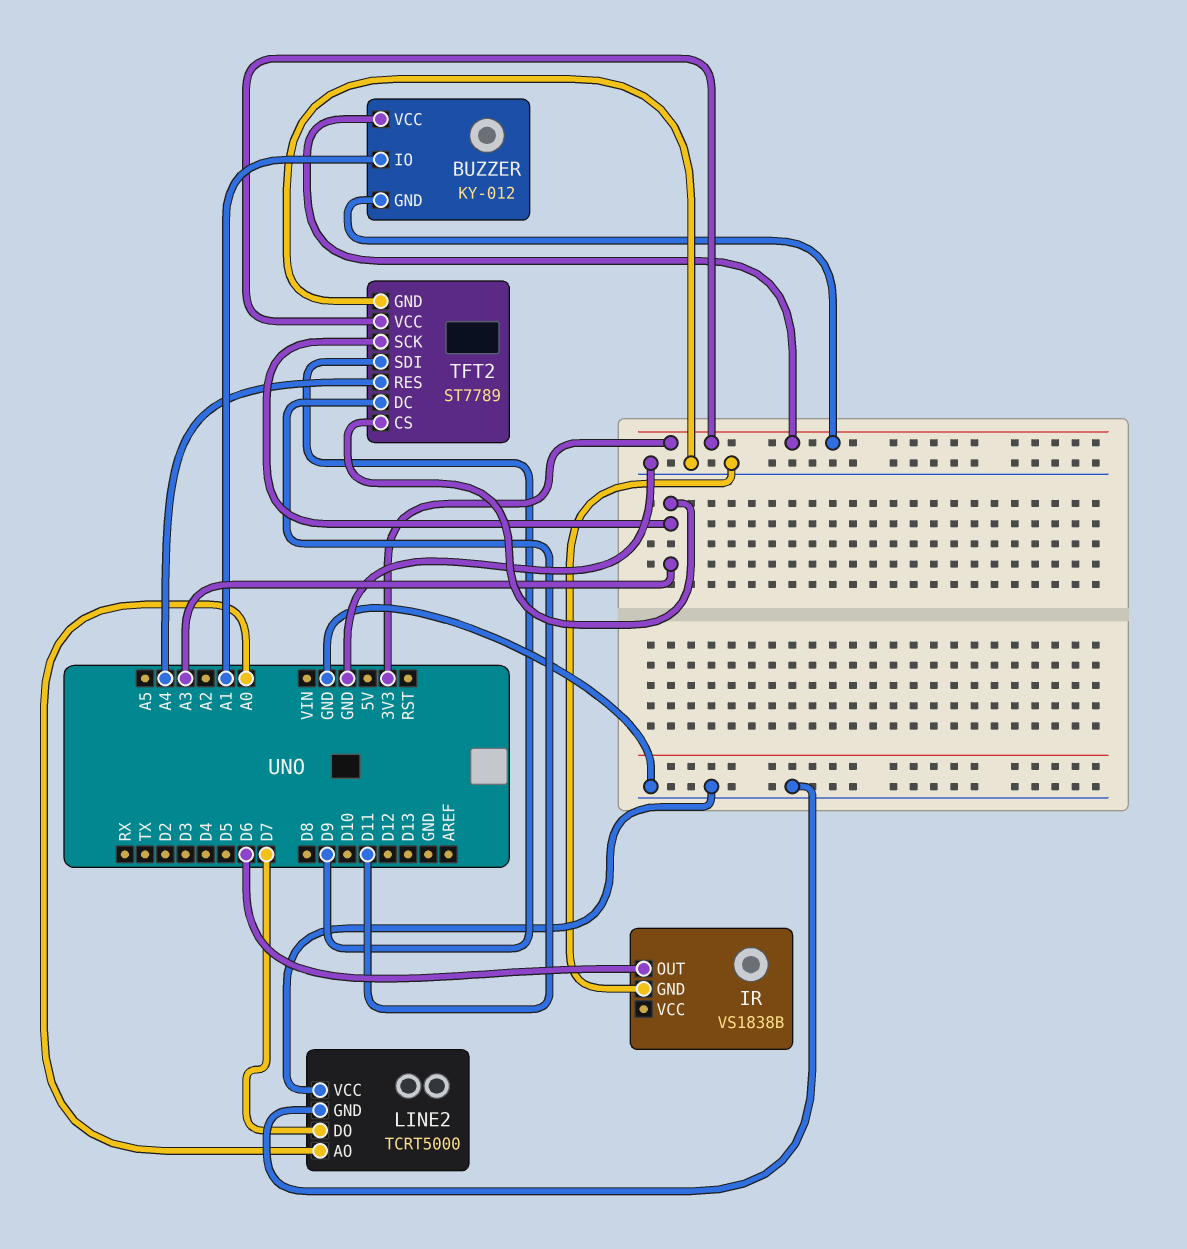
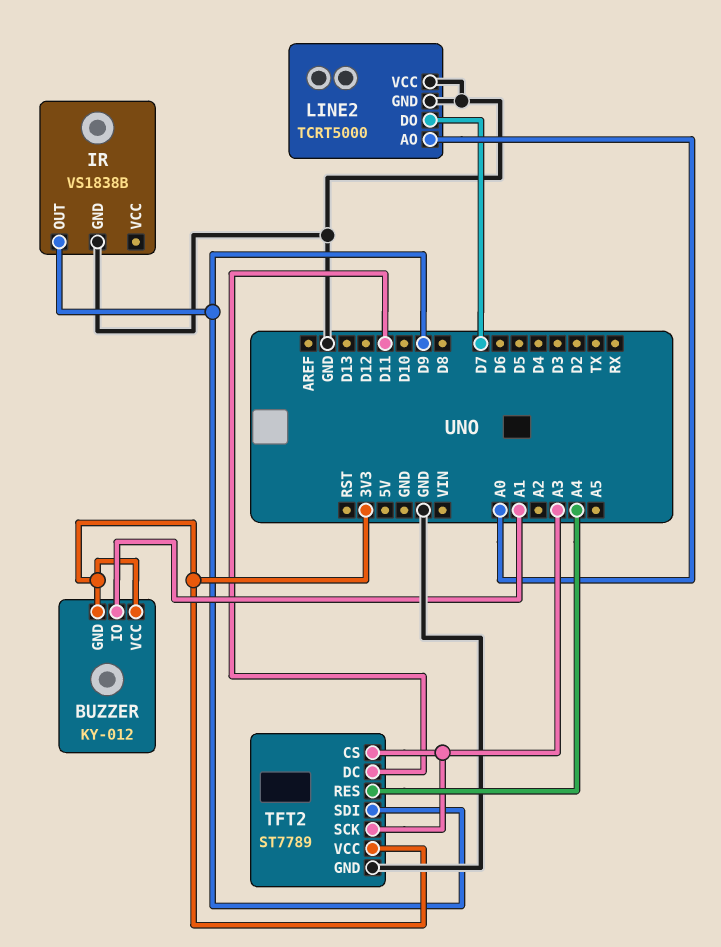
IR pin OUT: D6 -> D9

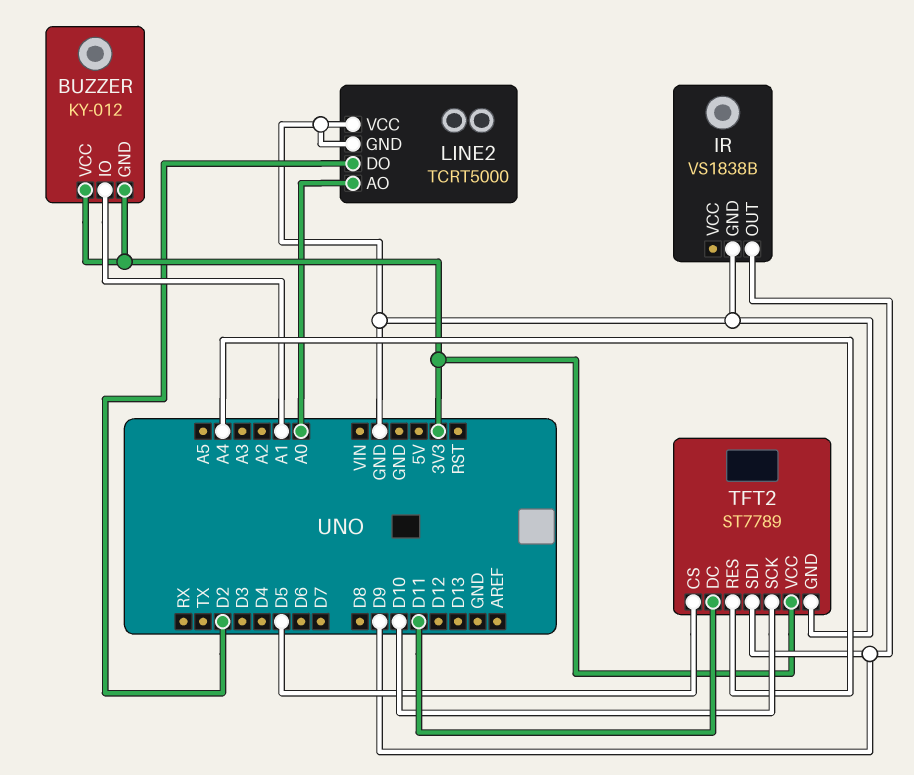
LINE2 pin DO: D7 -> D2
TFT2 pin CS: A3 -> D5
TFT2 pin SCK: A3 -> D10

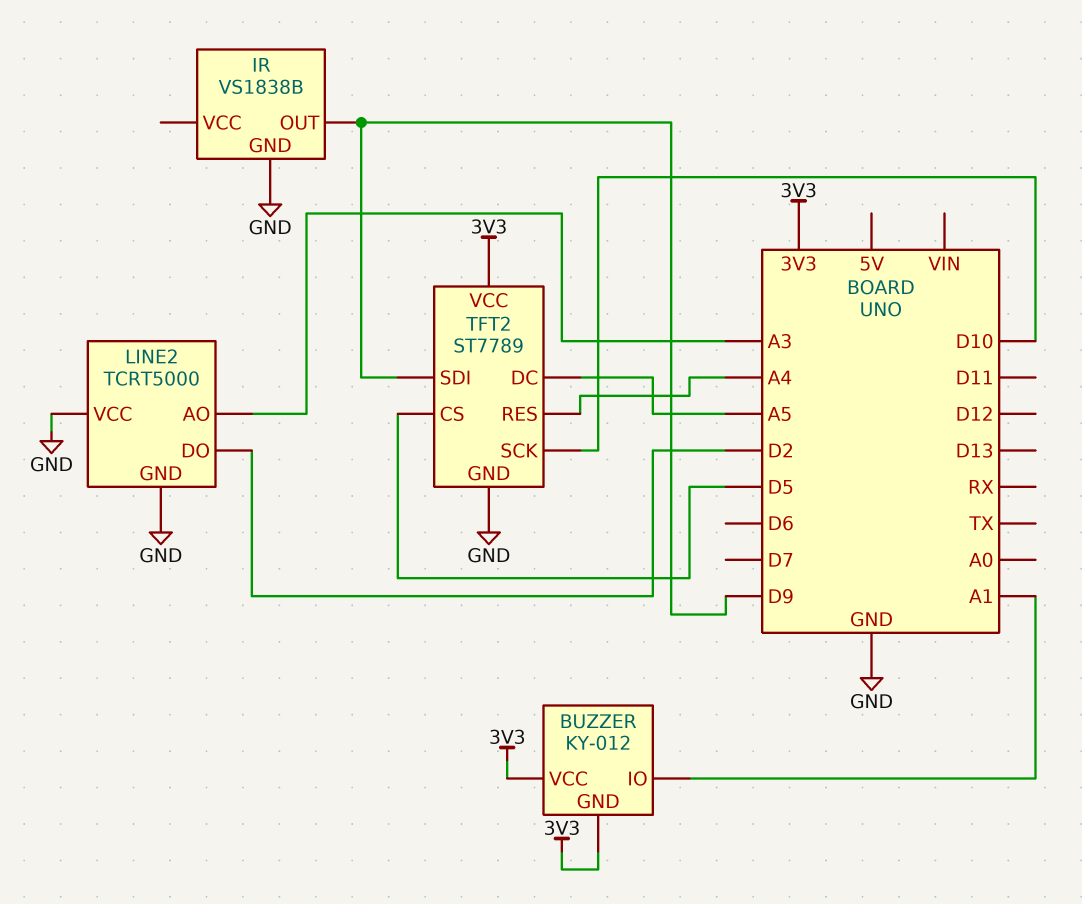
LINE2 pin AO: A0 -> A3
TFT2 pin DC: D11 -> A5

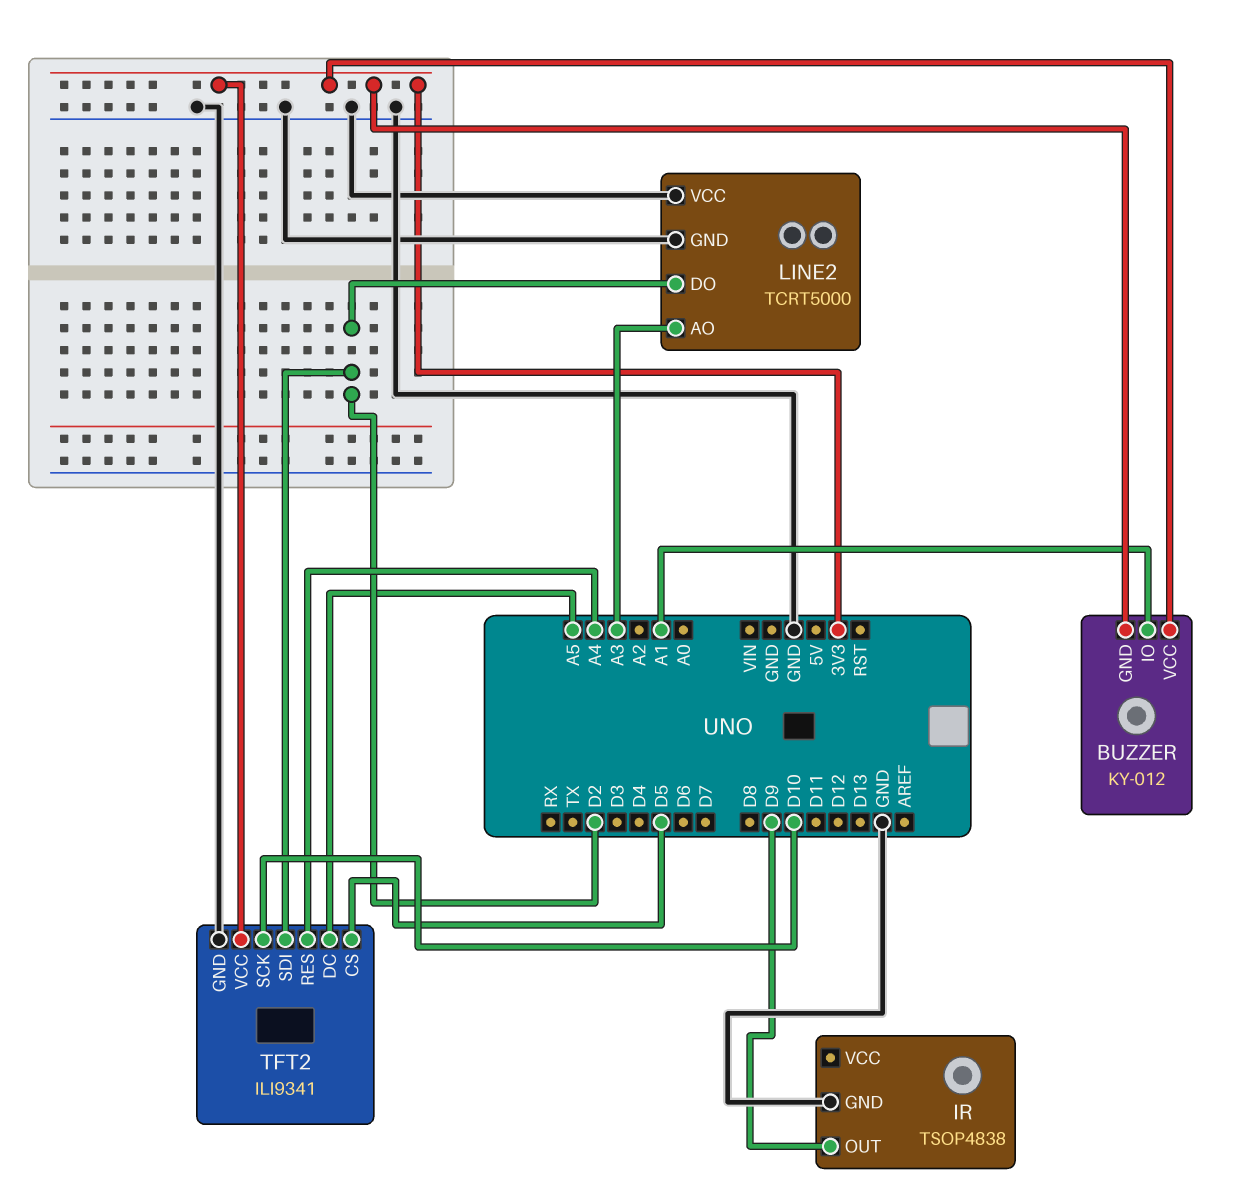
IR: VS1838B -> TSOP4838
TFT2: ST7789 -> ILI9341
TFT2 pin SDI: D9 -> D2

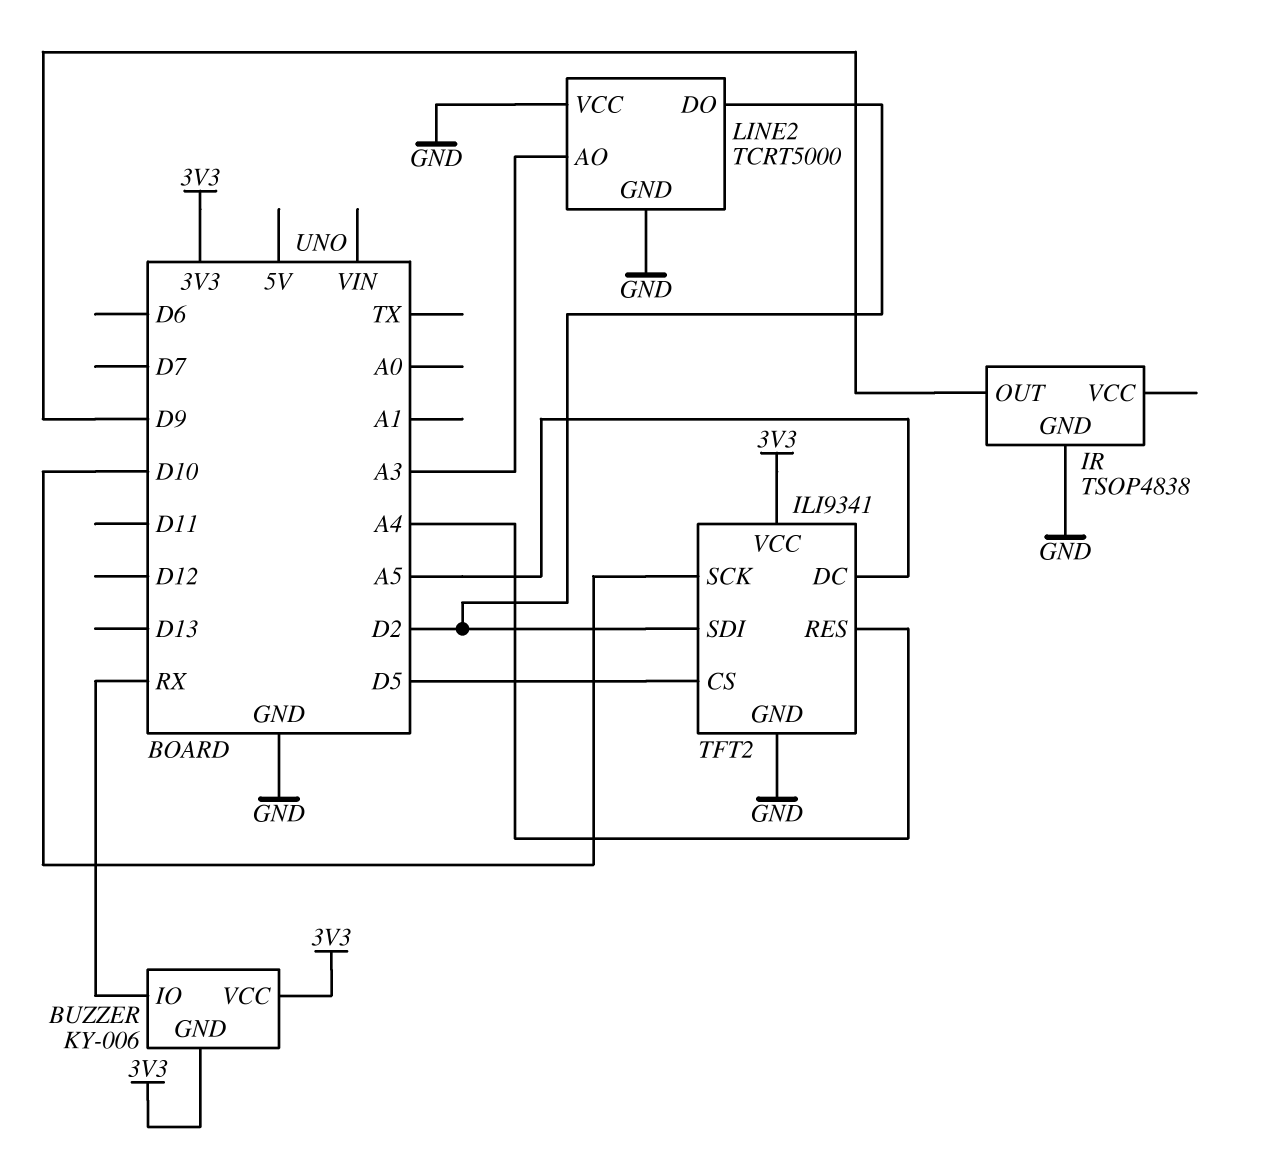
BUZZER: KY-012 -> KY-006
BUZZER pin IO: A1 -> RX

